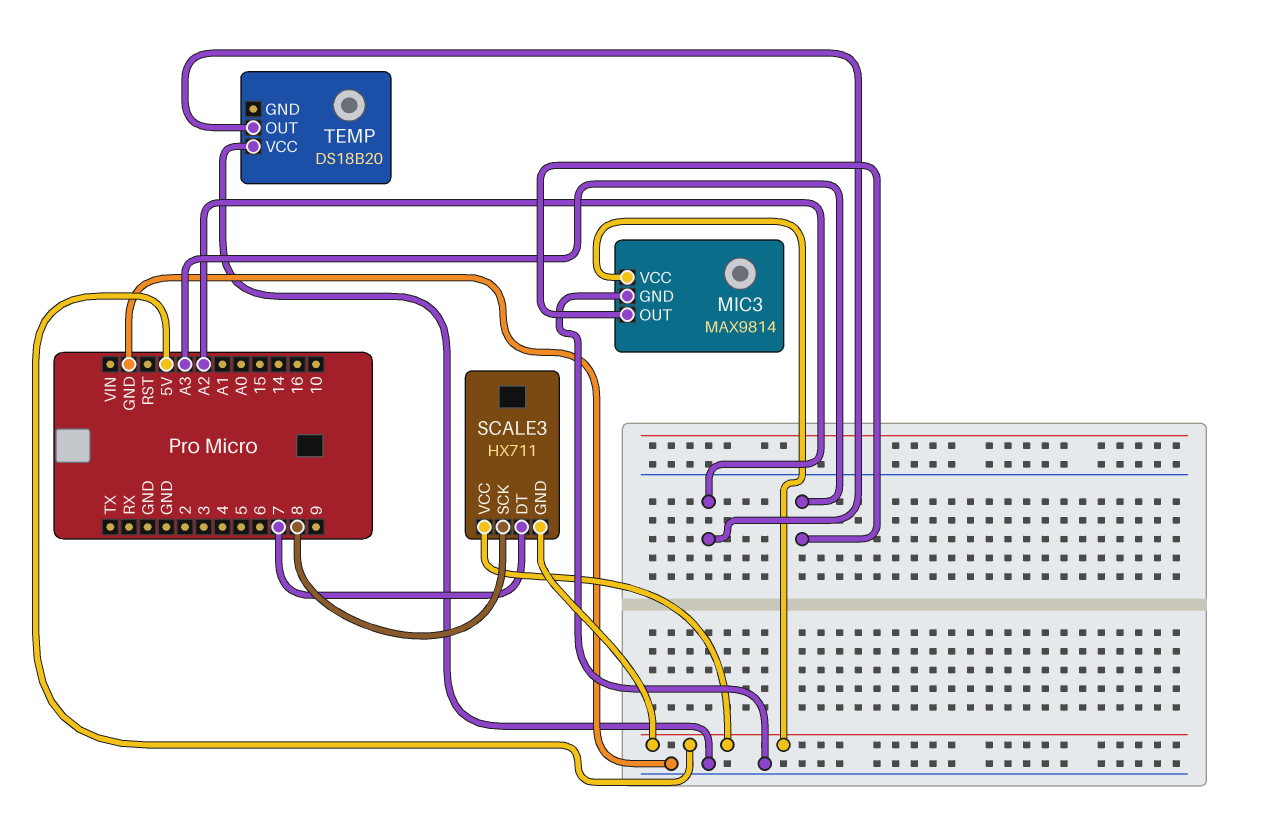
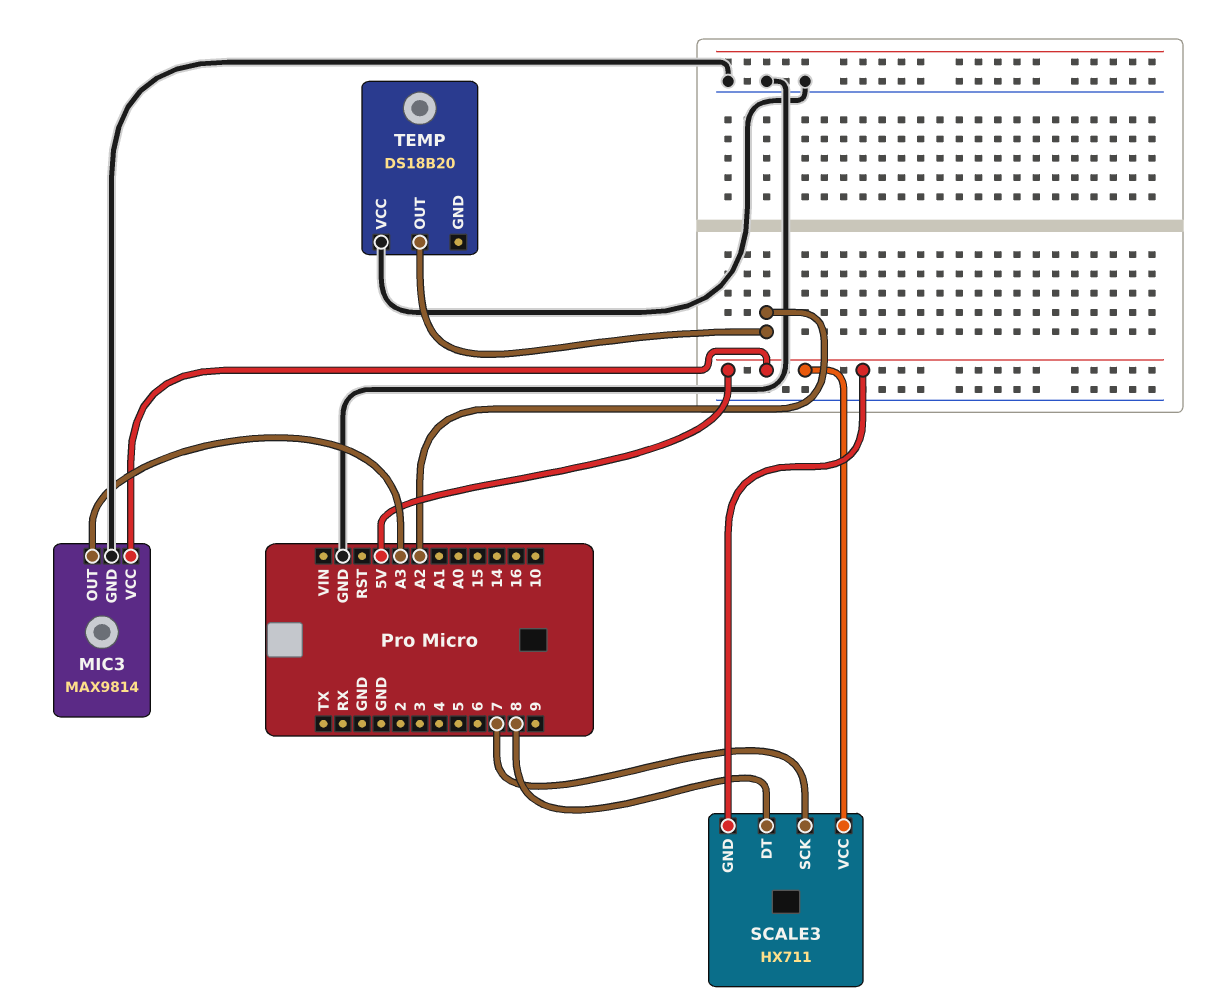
SCALE3 pin DT: 7 -> 8
SCALE3 pin SCK: 8 -> 7

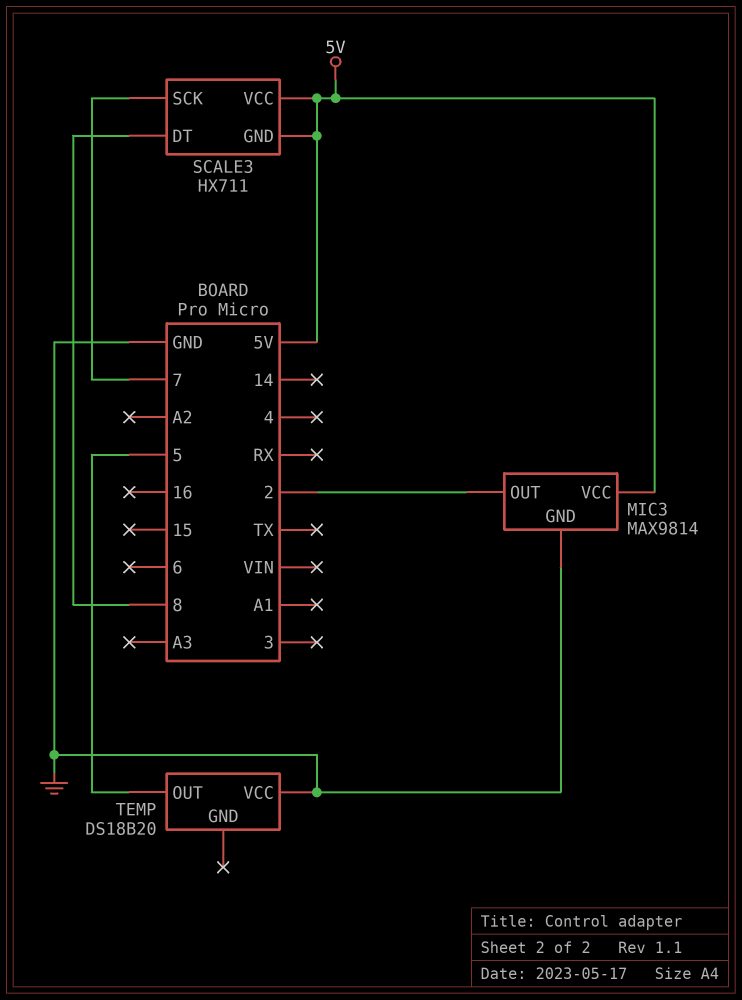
MIC3 pin OUT: A3 -> 2
TEMP pin OUT: A2 -> 5

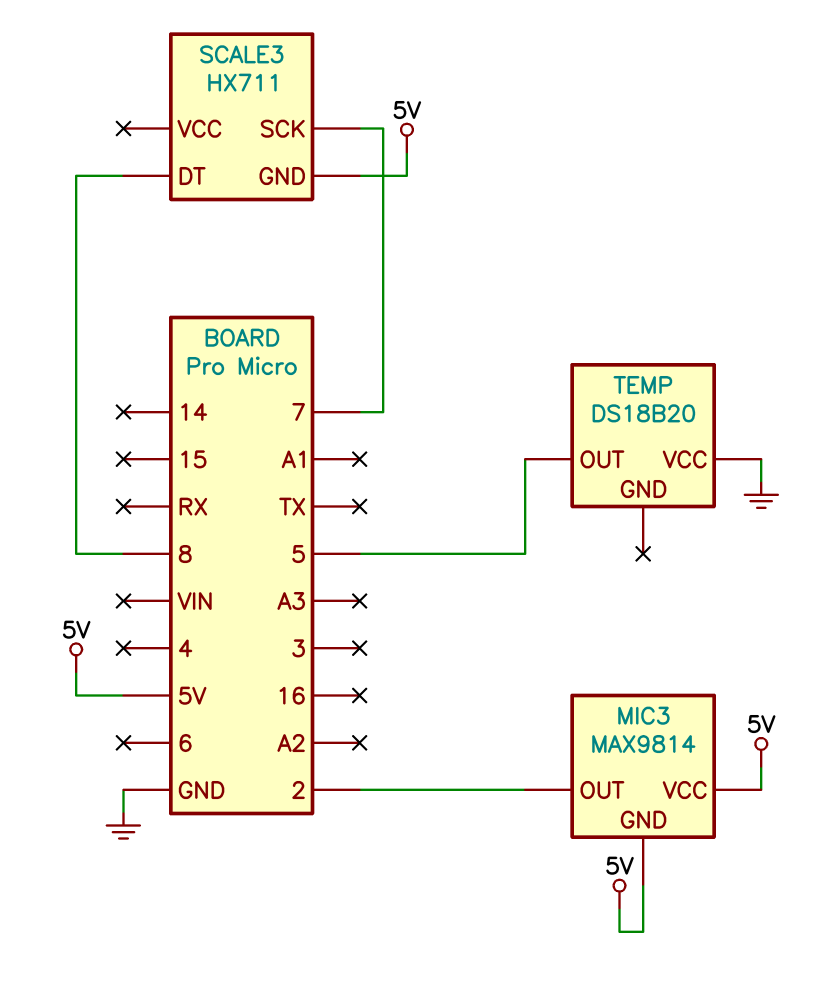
MIC3 pin GND: GND -> 5V
SCALE3 pin VCC: 5V -> none

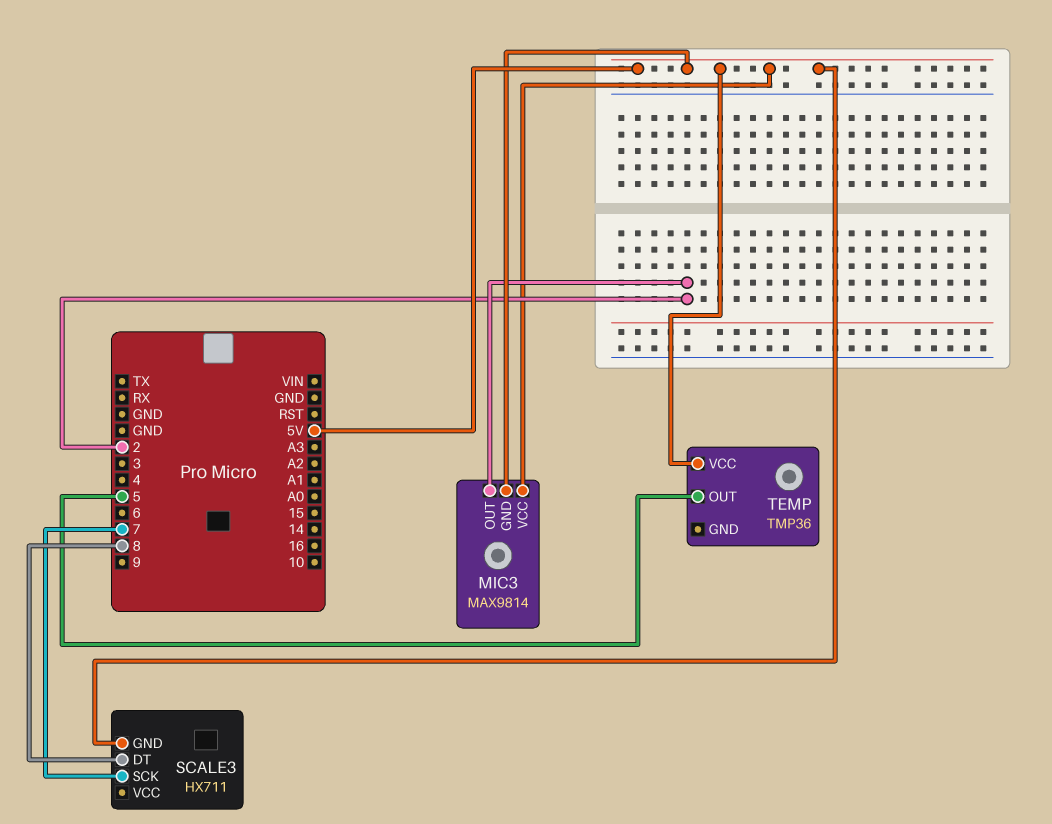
TEMP: DS18B20 -> TMP36
TEMP pin VCC: GND -> 5V

